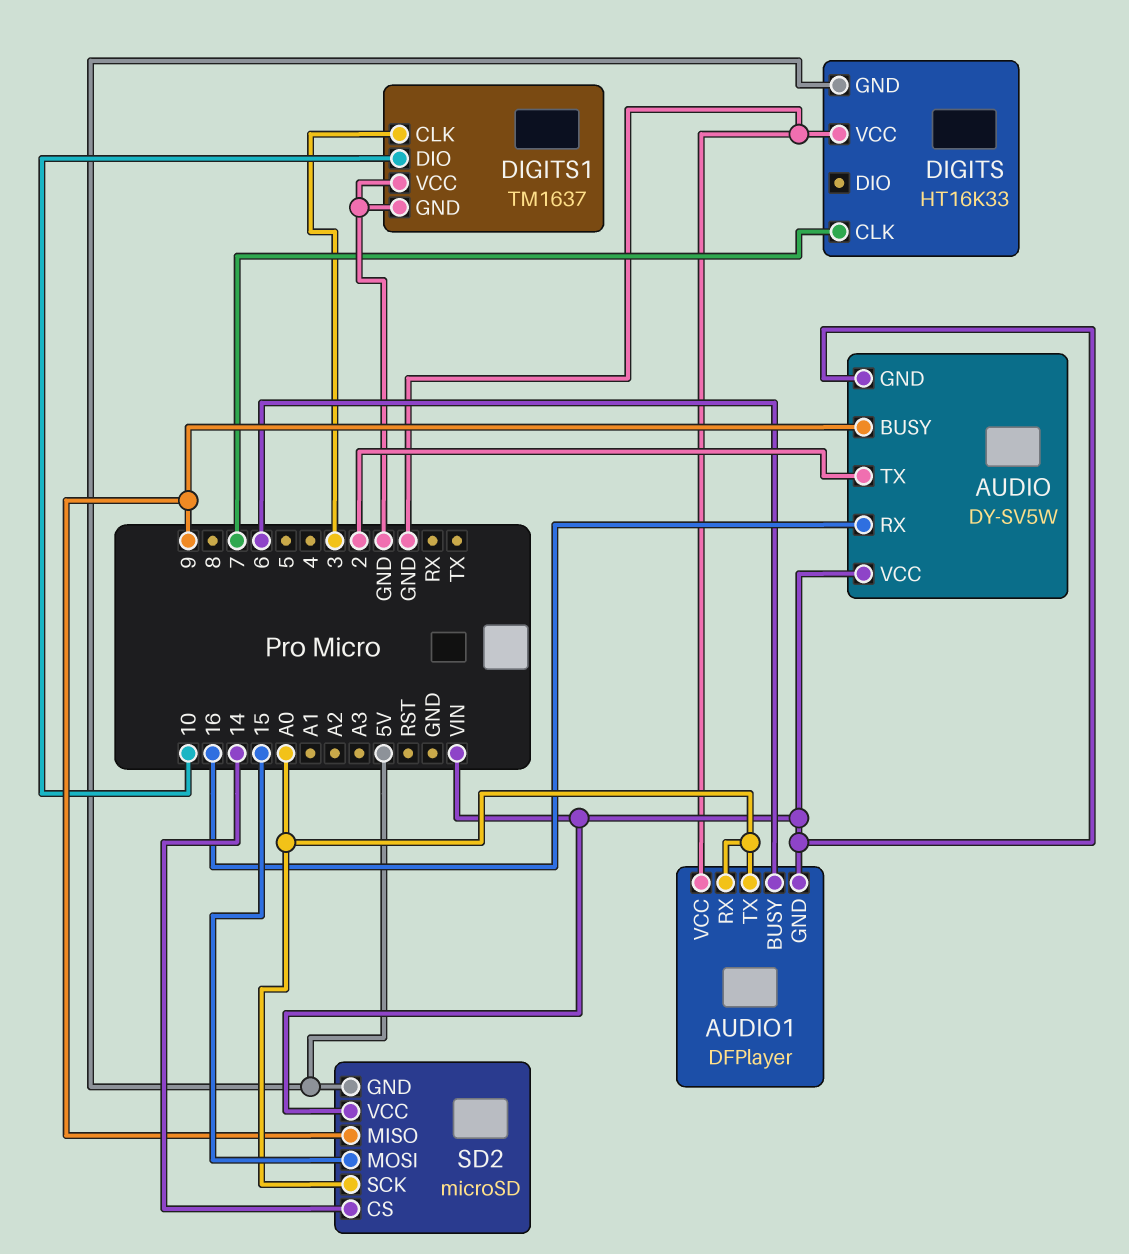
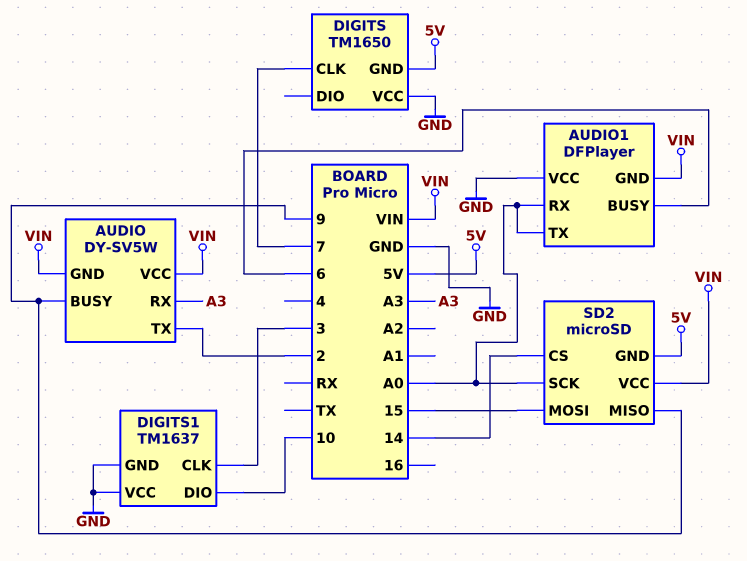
AUDIO pin RX: 16 -> A3
DIGITS: HT16K33 -> TM1650

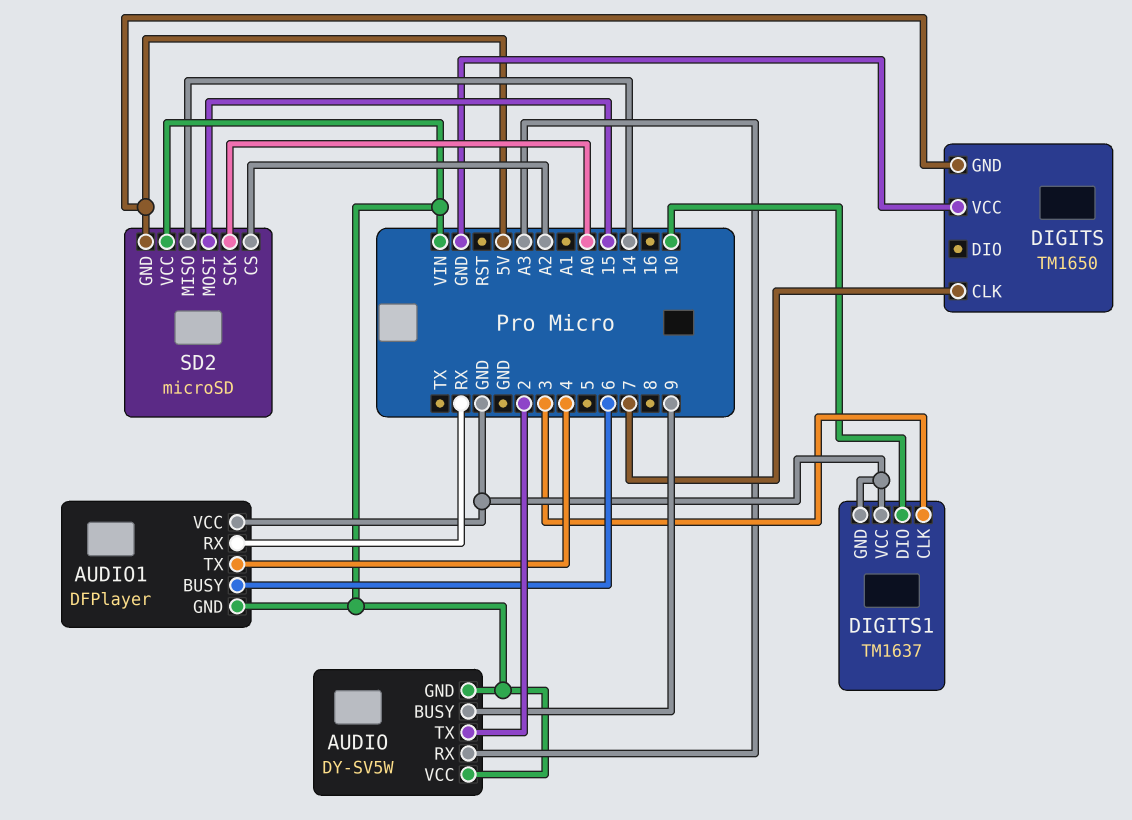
AUDIO1 pin RX: A0 -> RX
AUDIO1 pin TX: A0 -> 4
SD2 pin CS: 14 -> A2
SD2 pin MISO: 9 -> 14

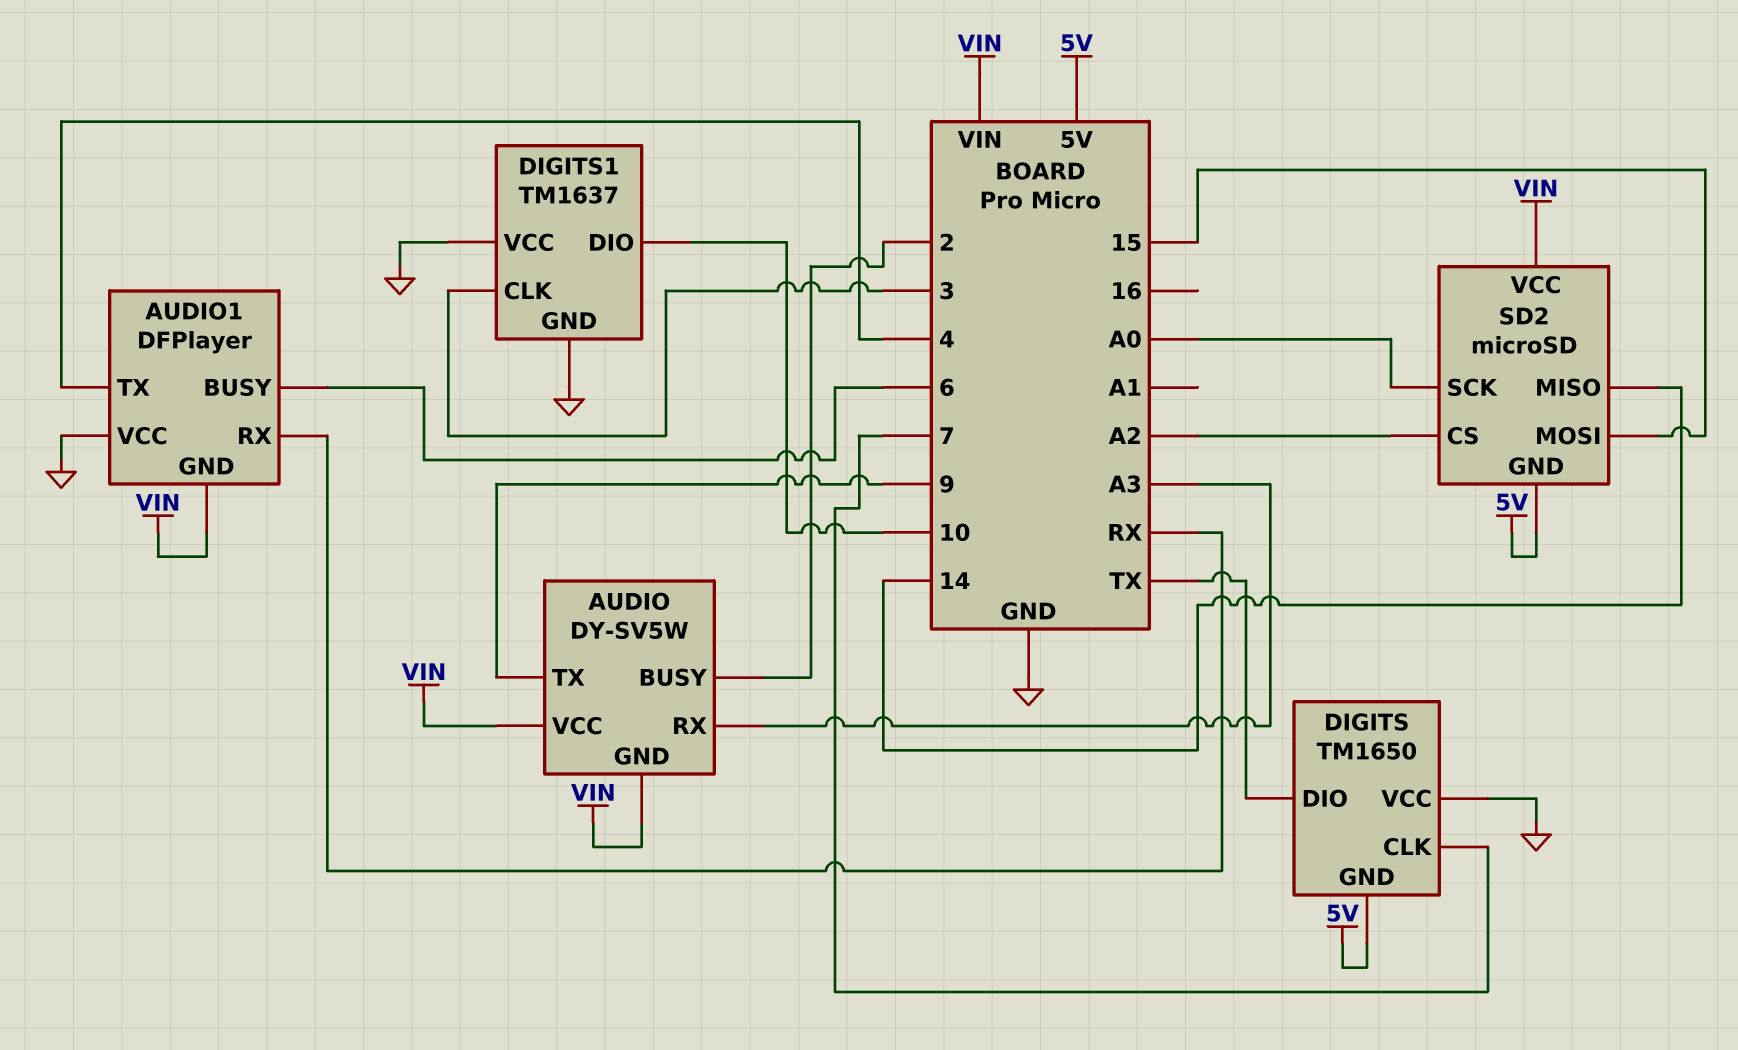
AUDIO pin BUSY: 9 -> 2
AUDIO pin TX: 2 -> 9
DIGITS pin DIO: none -> TX

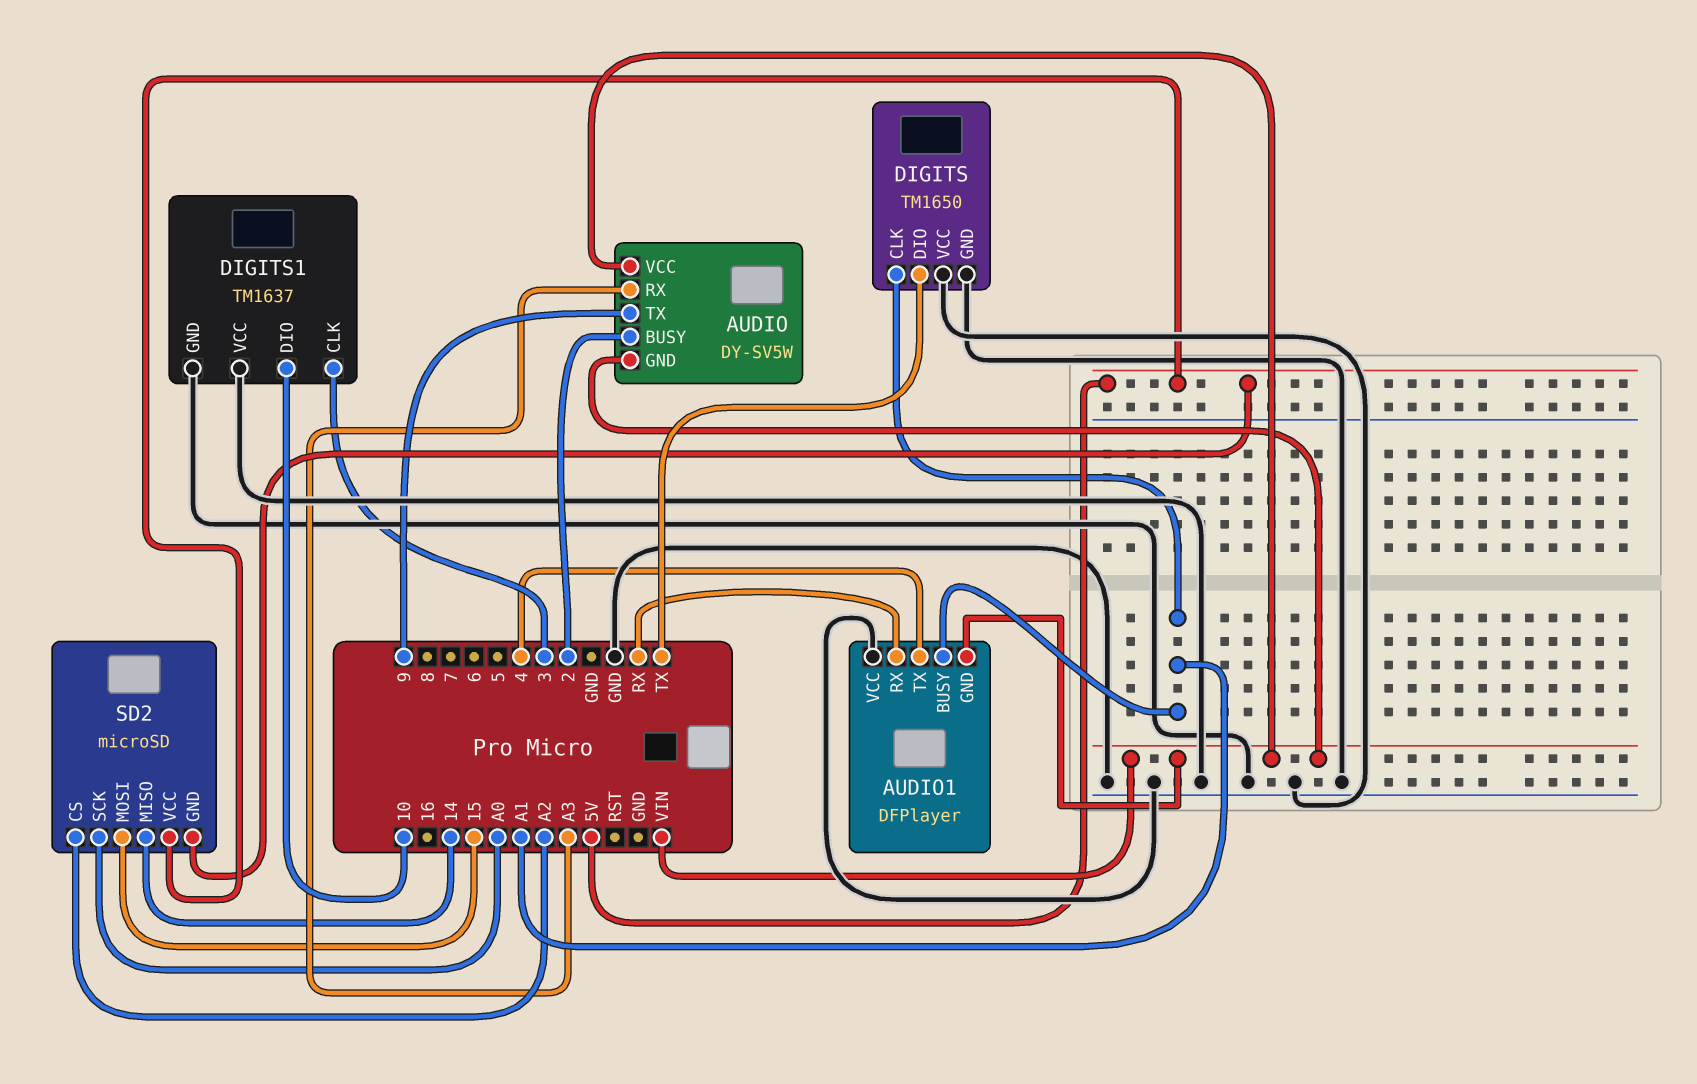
AUDIO1 pin BUSY: 6 -> A1
DIGITS pin CLK: 7 -> A1
DIGITS pin GND: 5V -> GND
SD2 pin VCC: VIN -> 5V

